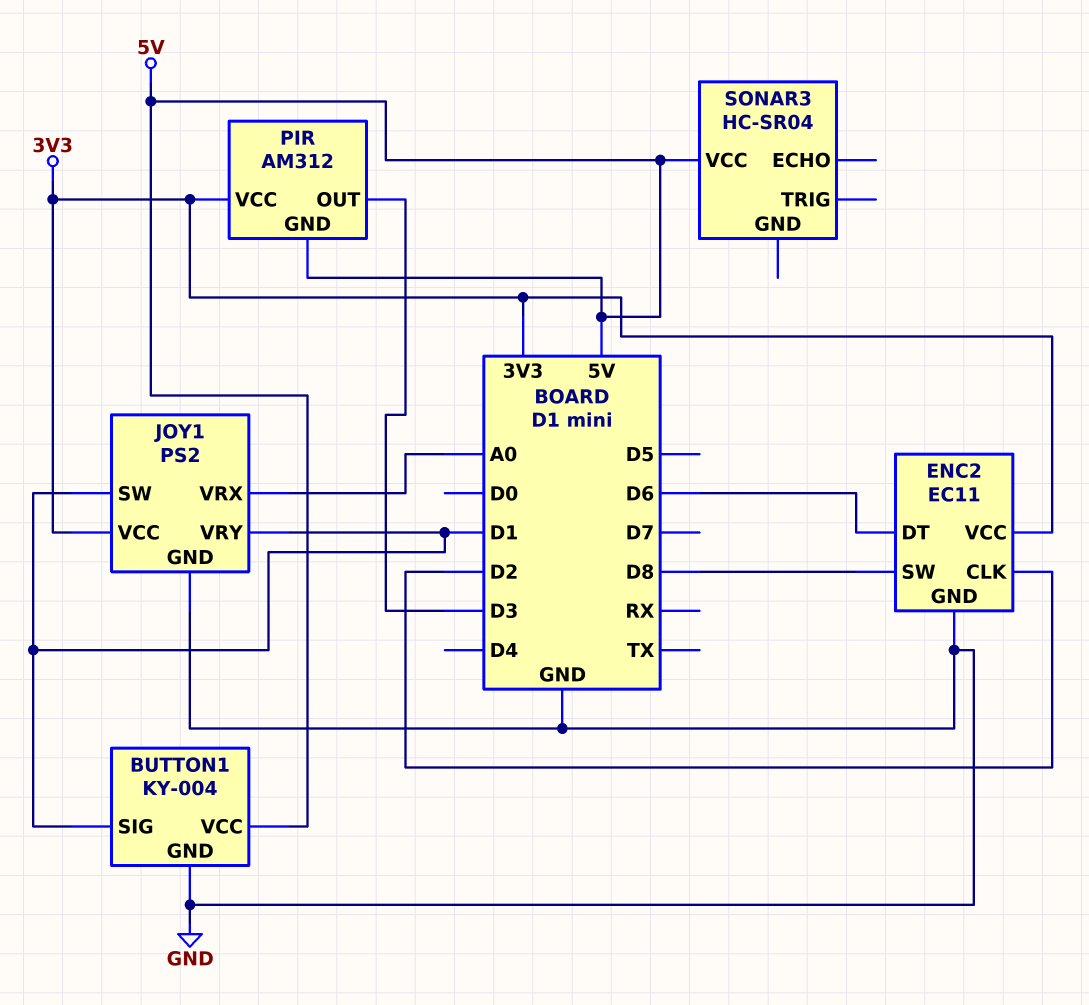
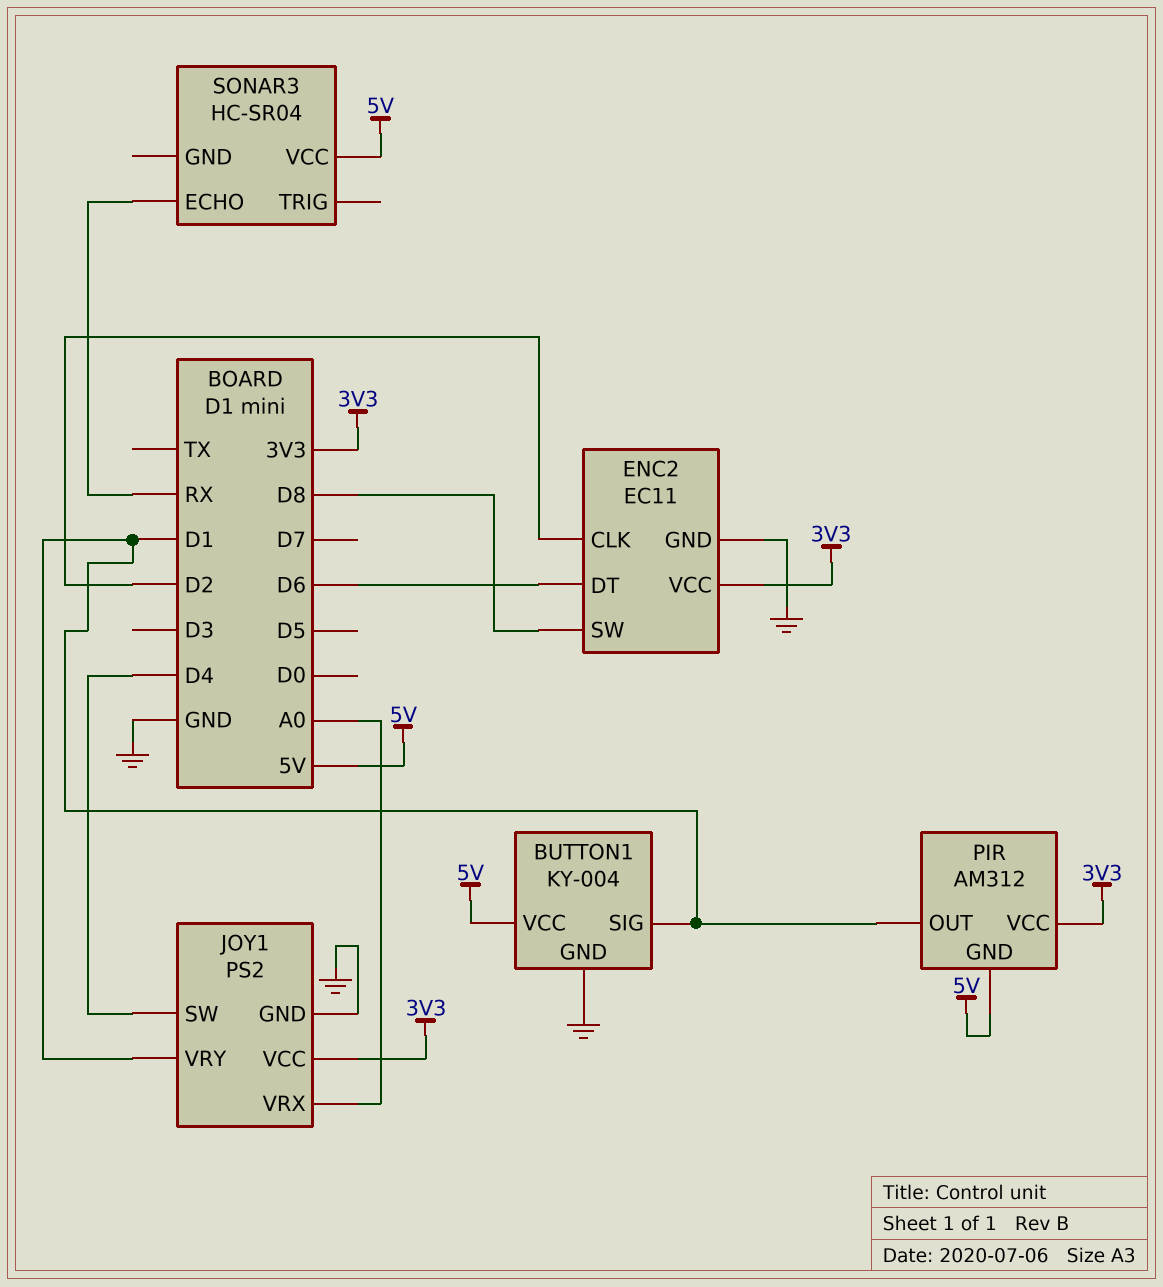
JOY1 pin SW: D1 -> D4
PIR pin OUT: D3 -> D1
SONAR3 pin ECHO: none -> RX

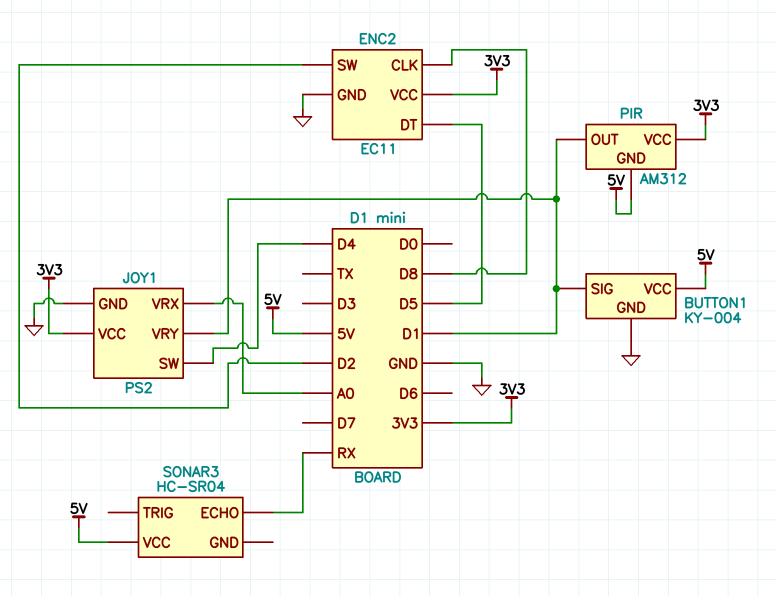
ENC2 pin CLK: D2 -> D8
ENC2 pin DT: D6 -> D5
ENC2 pin SW: D8 -> D2

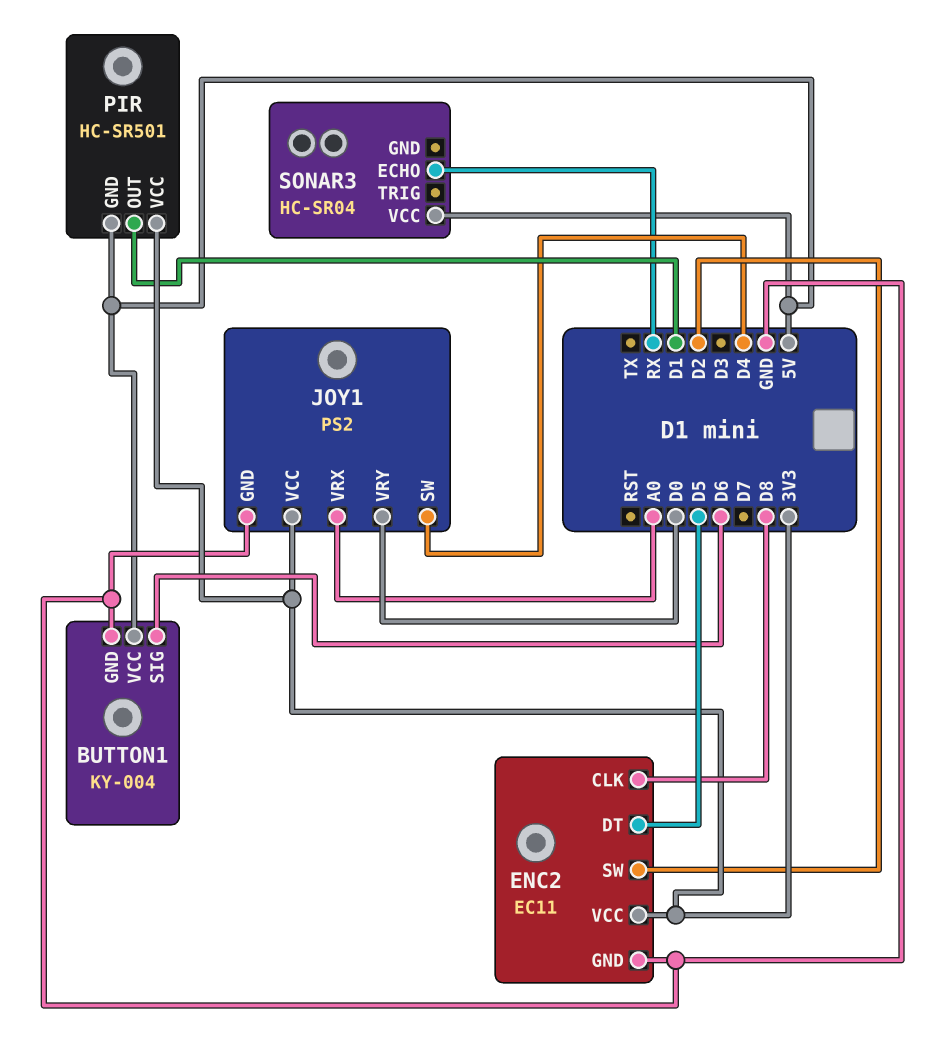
BUTTON1 pin SIG: D1 -> D6
JOY1 pin VRY: D1 -> D0
PIR: AM312 -> HC-SR501

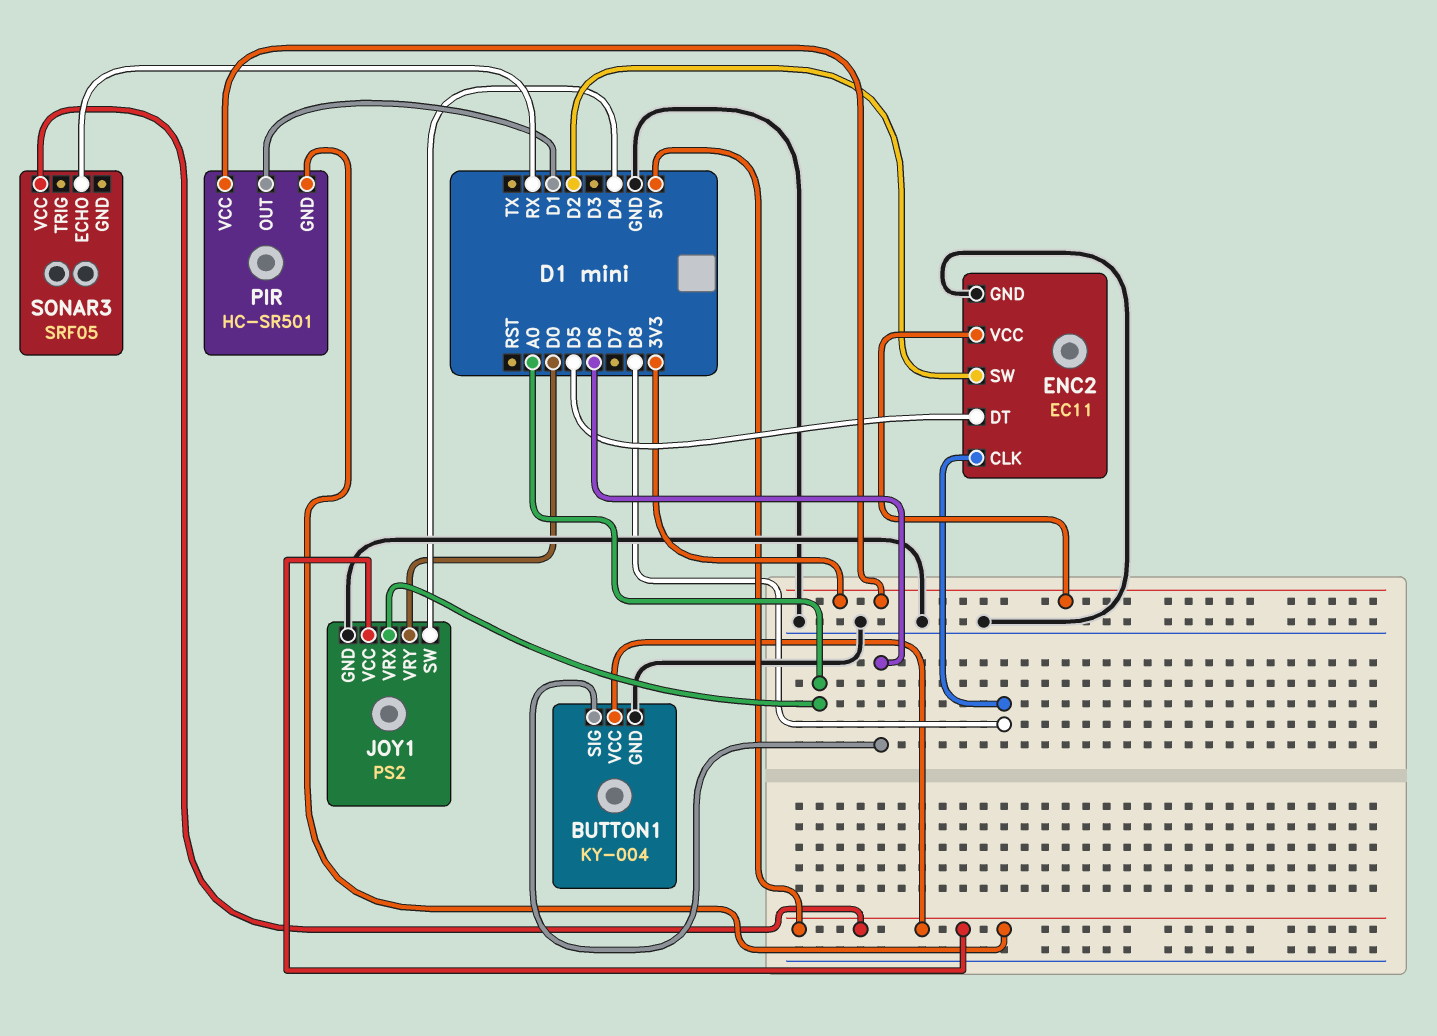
JOY1 pin VCC: 3V3 -> 5V
SONAR3: HC-SR04 -> SRF05

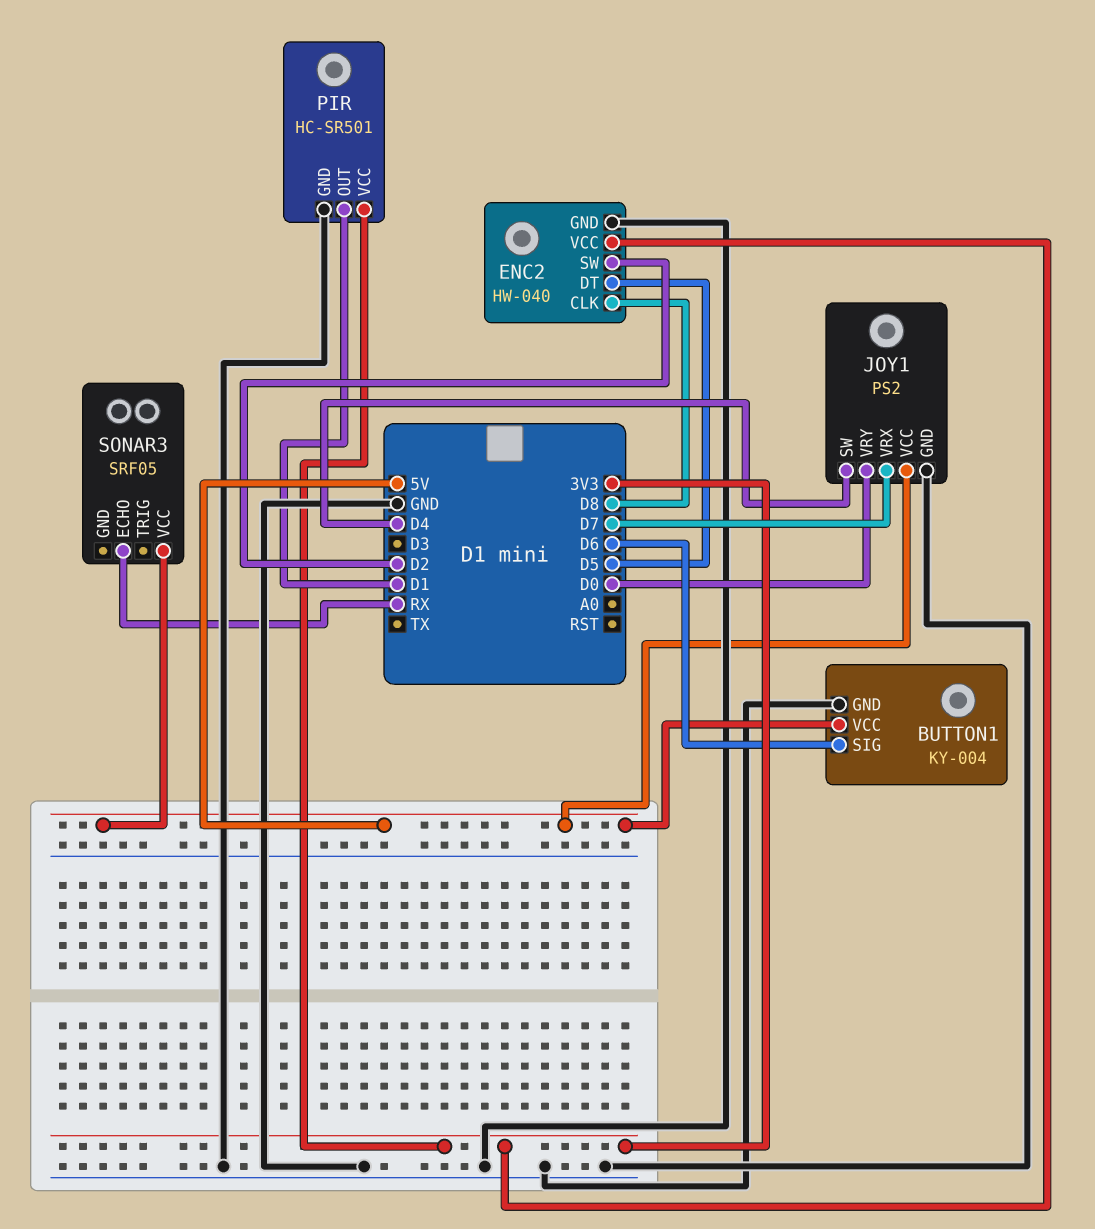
ENC2: EC11 -> HW-040
JOY1 pin VRX: A0 -> D7
PIR pin GND: 5V -> GND

